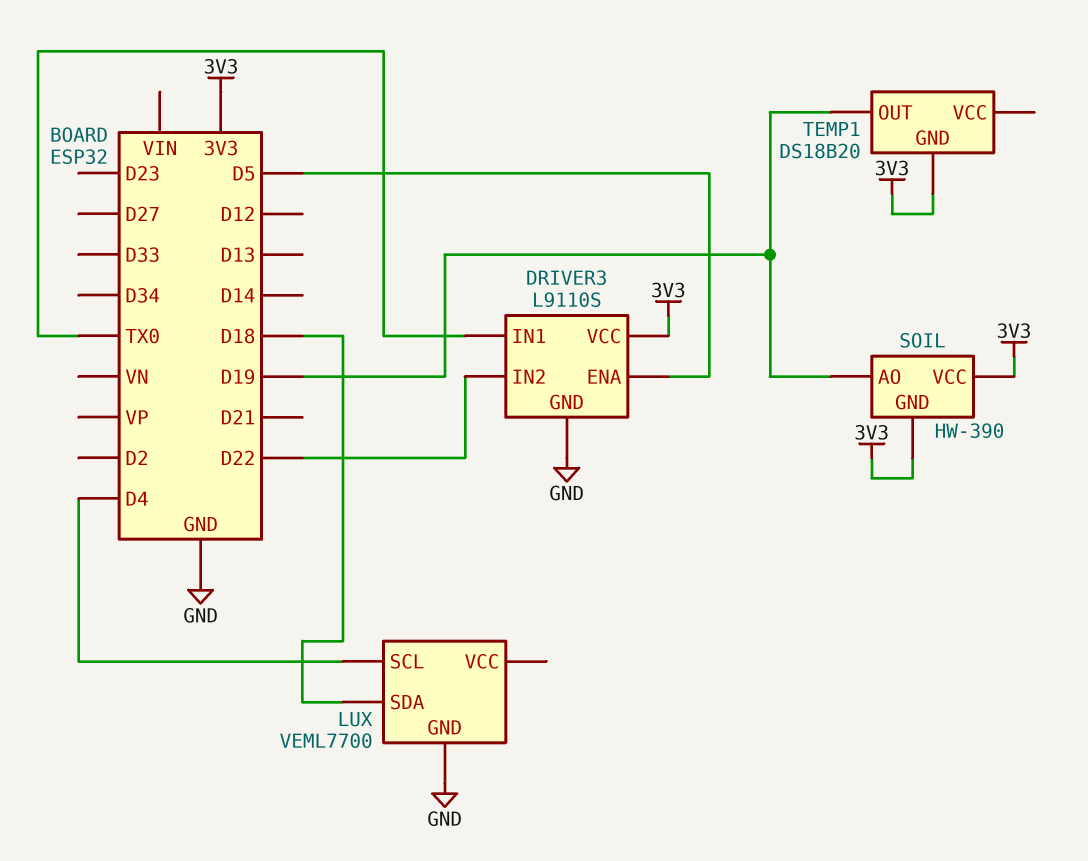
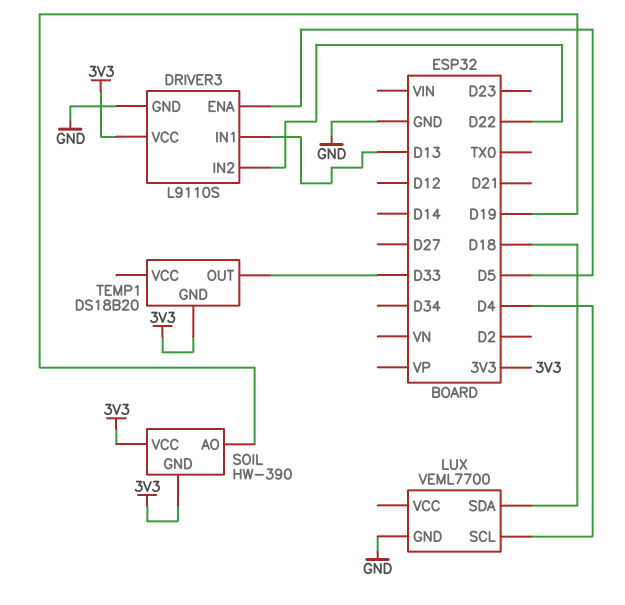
DRIVER3 pin IN1: TX0 -> D13
TEMP1 pin OUT: D19 -> D33

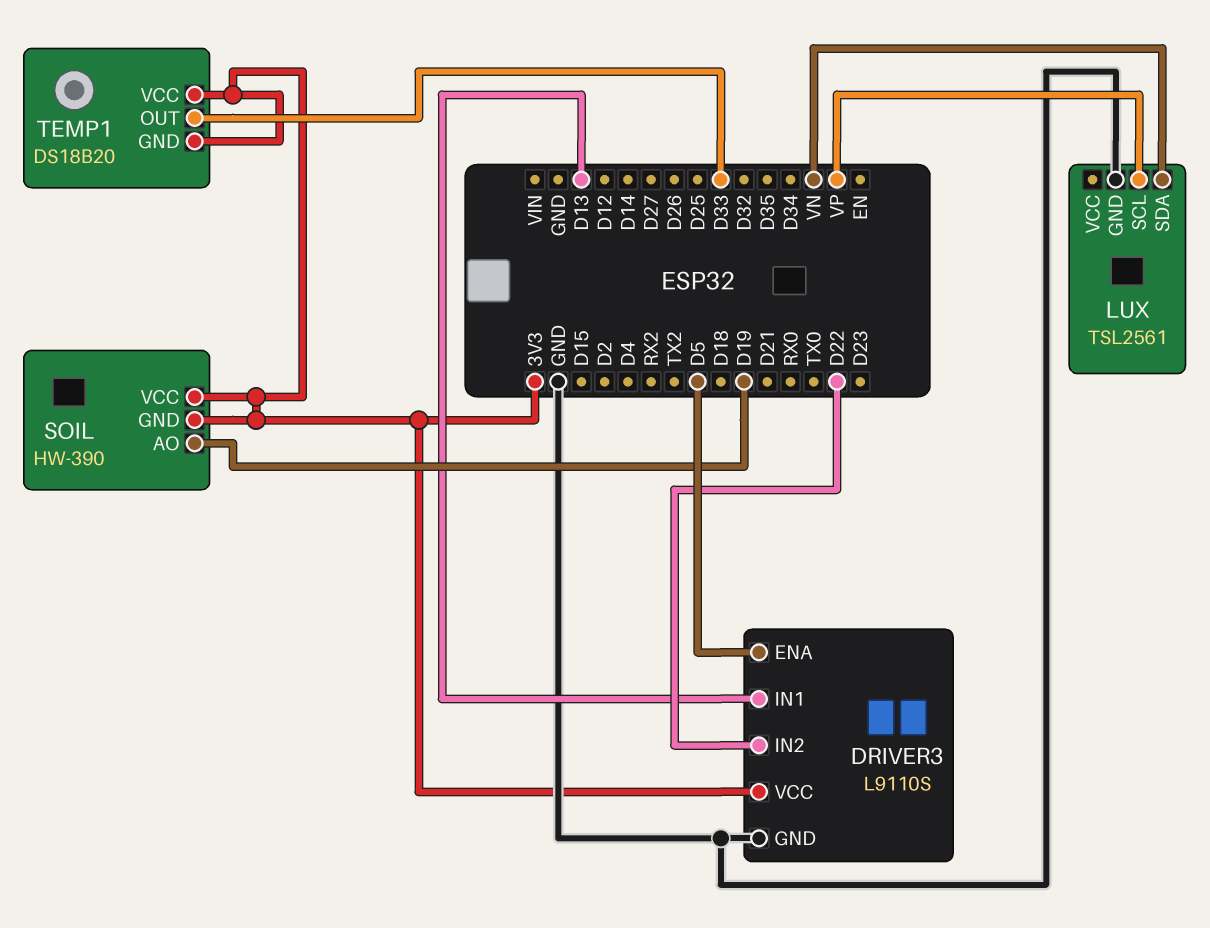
LUX: VEML7700 -> TSL2561
LUX pin SCL: D4 -> VP
LUX pin SDA: D18 -> VN
TEMP1 pin VCC: none -> 3V3

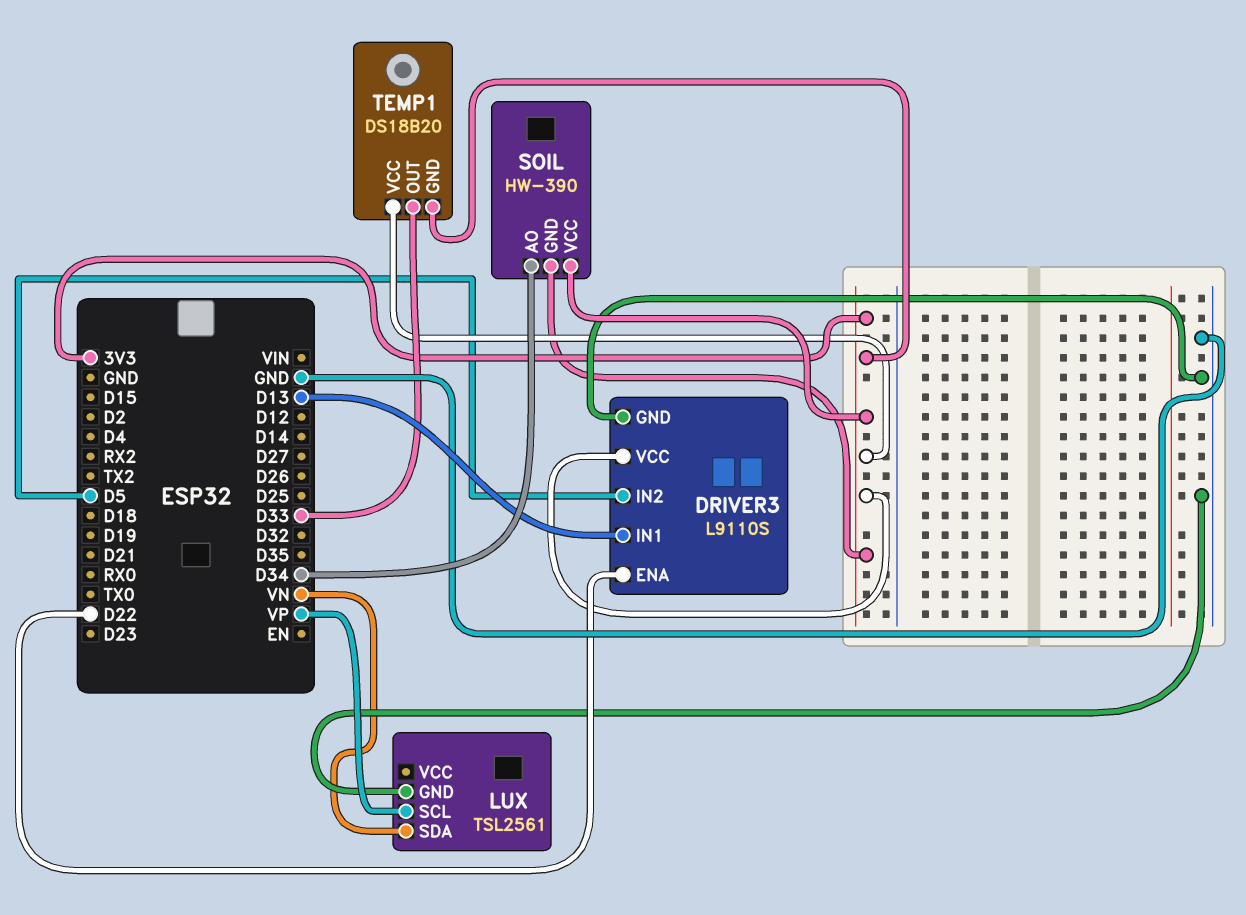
DRIVER3 pin ENA: D5 -> D22
DRIVER3 pin IN2: D22 -> D5
SOIL pin AO: D19 -> D34

